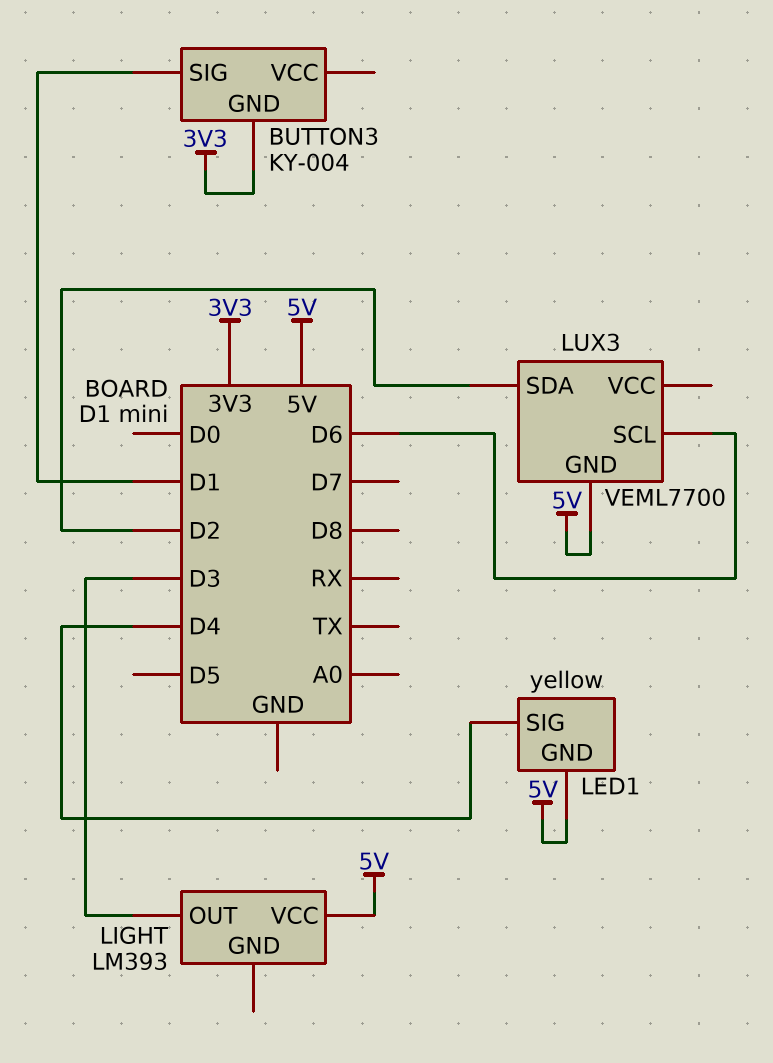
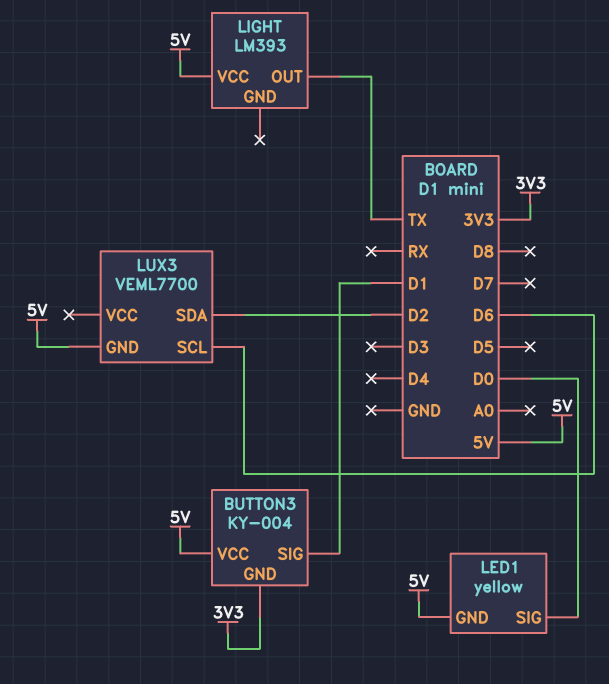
BUTTON3 pin VCC: none -> 5V
LED1 pin SIG: D4 -> D0
LIGHT pin OUT: D3 -> TX

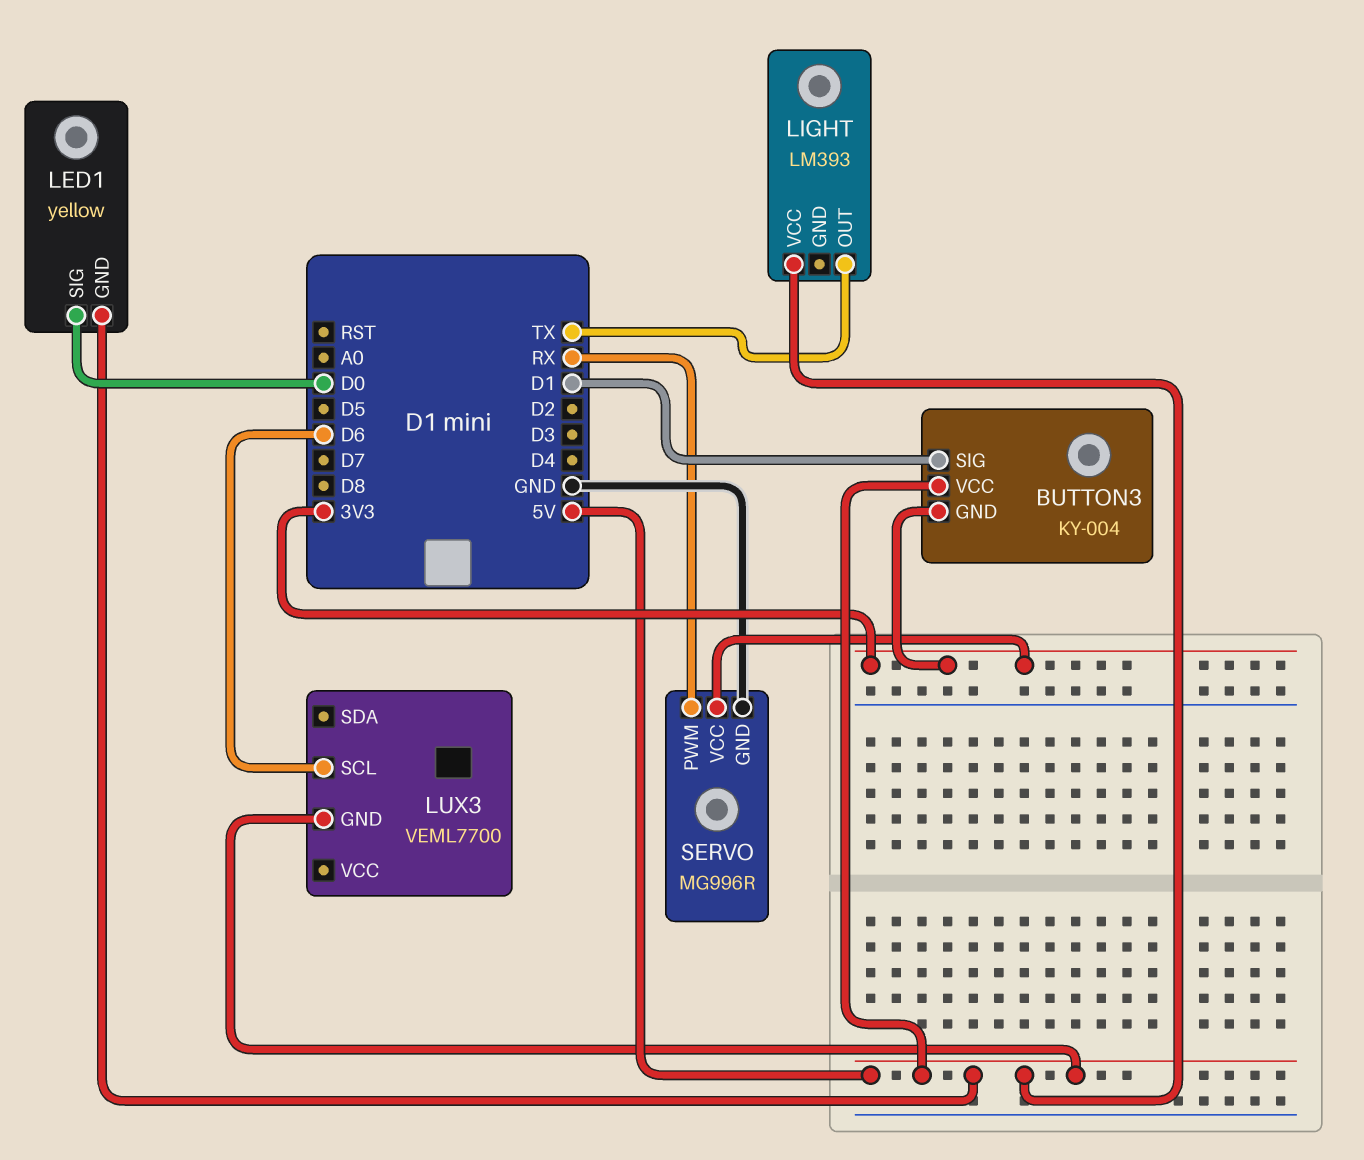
LUX3 pin SDA: D2 -> none
SERVO: none -> MG996R
SERVO pin GND: none -> GND
SERVO pin PWM: none -> RX
SERVO pin VCC: none -> 3V3

